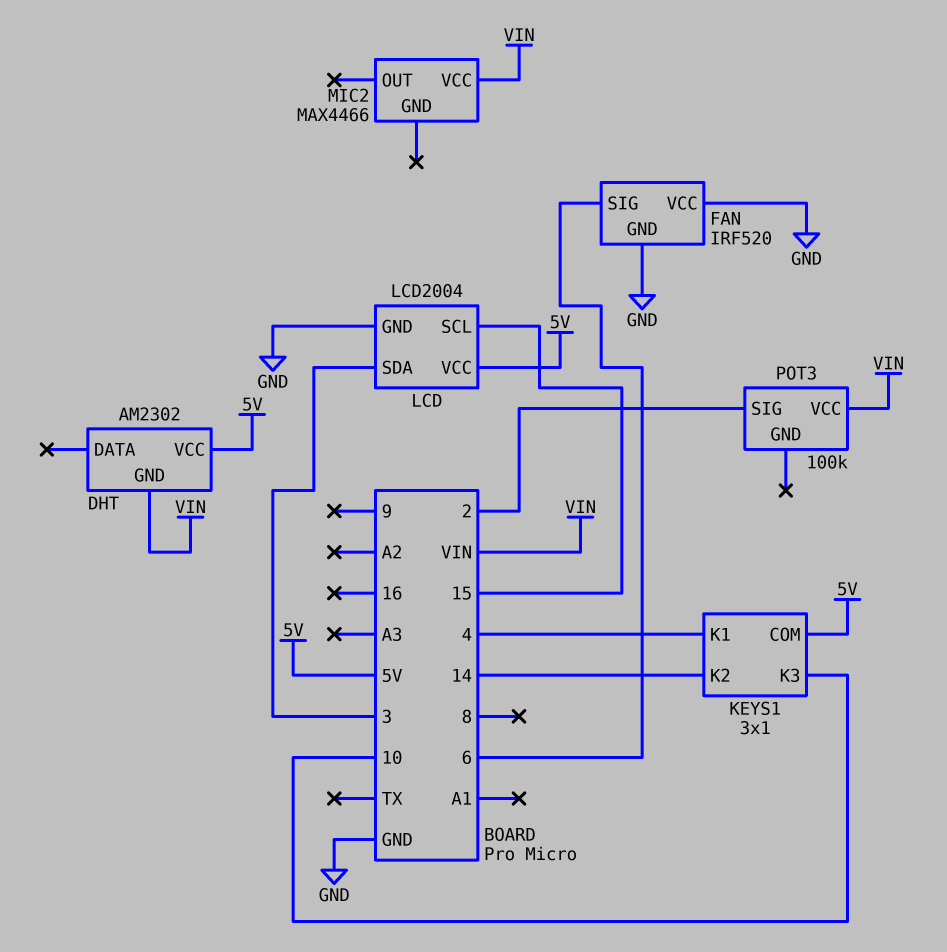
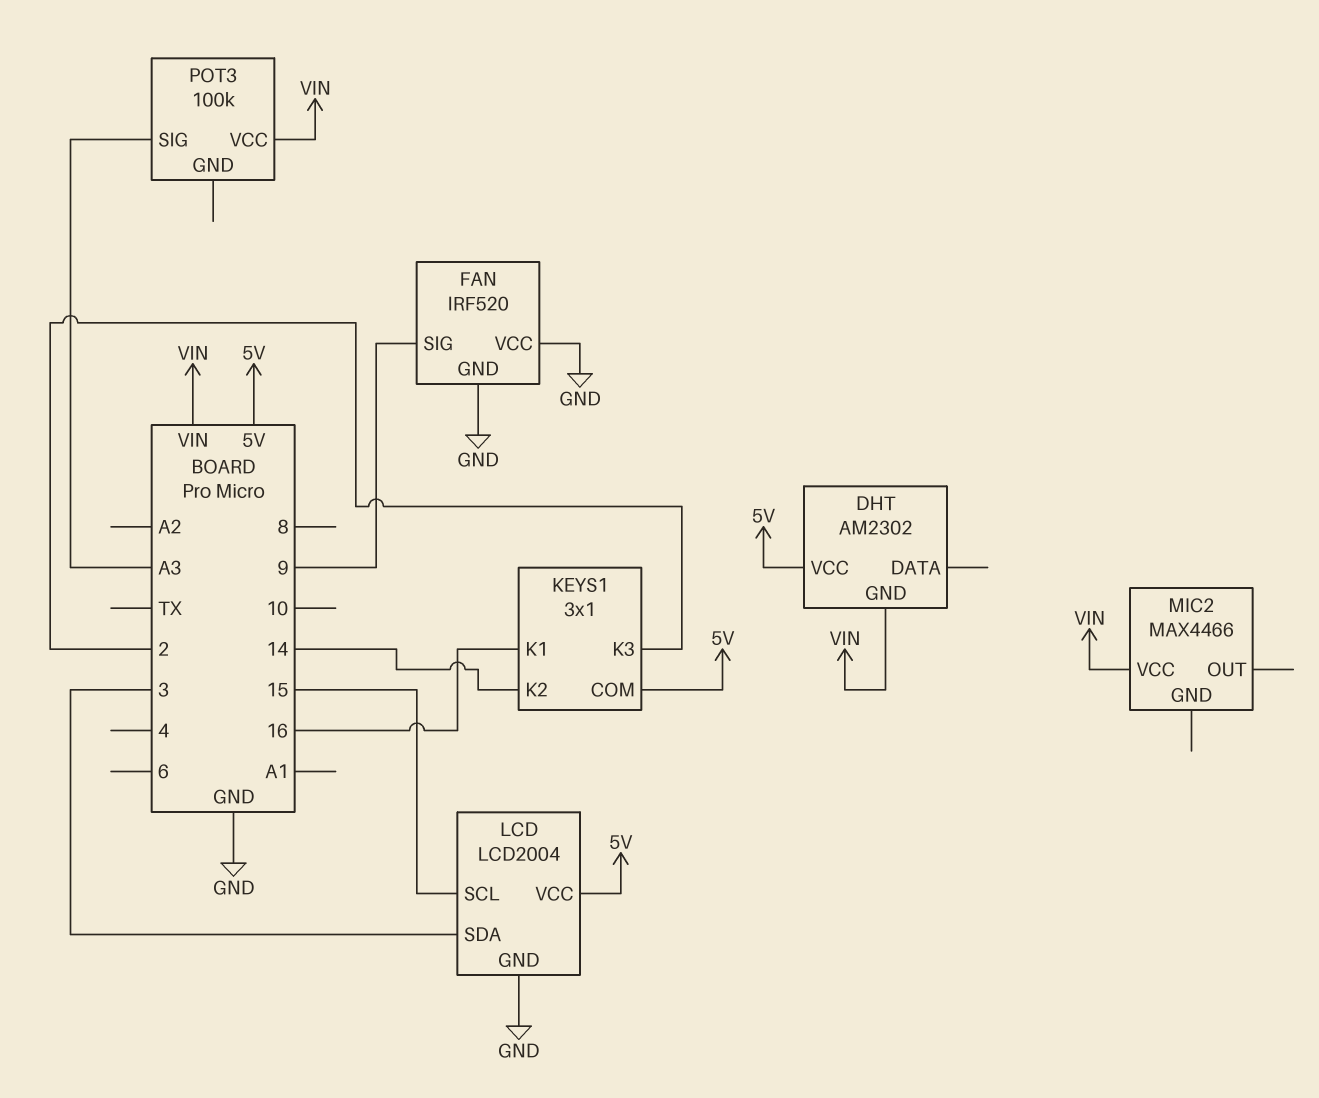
FAN pin SIG: 6 -> 9
KEYS1 pin K1: 4 -> 16
KEYS1 pin K3: 10 -> 2
POT3 pin SIG: 2 -> A3

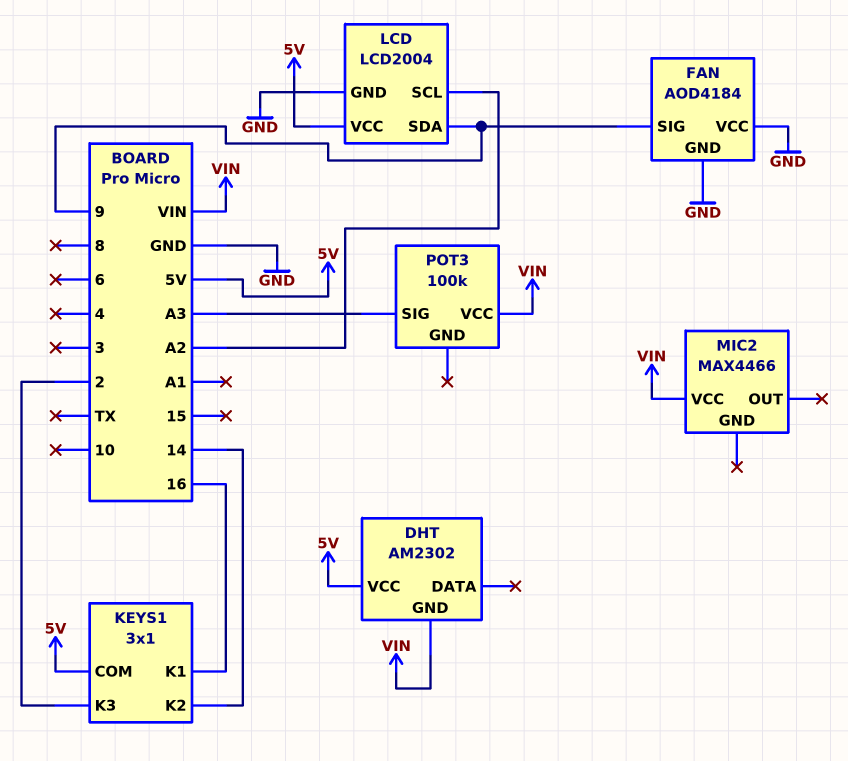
FAN: IRF520 -> AOD4184
LCD pin SCL: 15 -> A2
LCD pin SDA: 3 -> 9

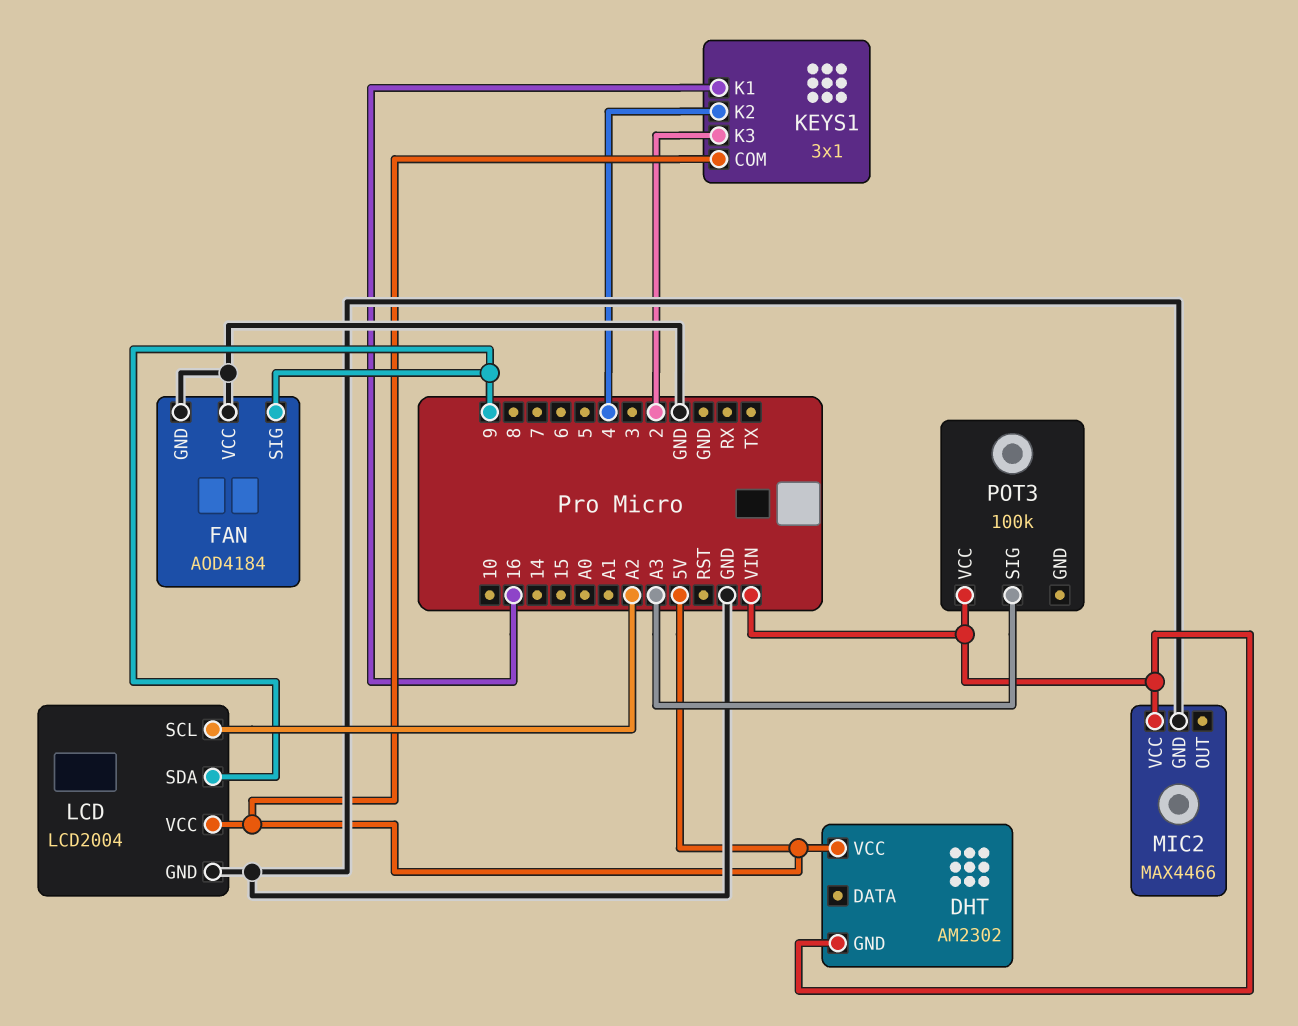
KEYS1 pin K2: 14 -> 4
MIC2 pin GND: none -> GND

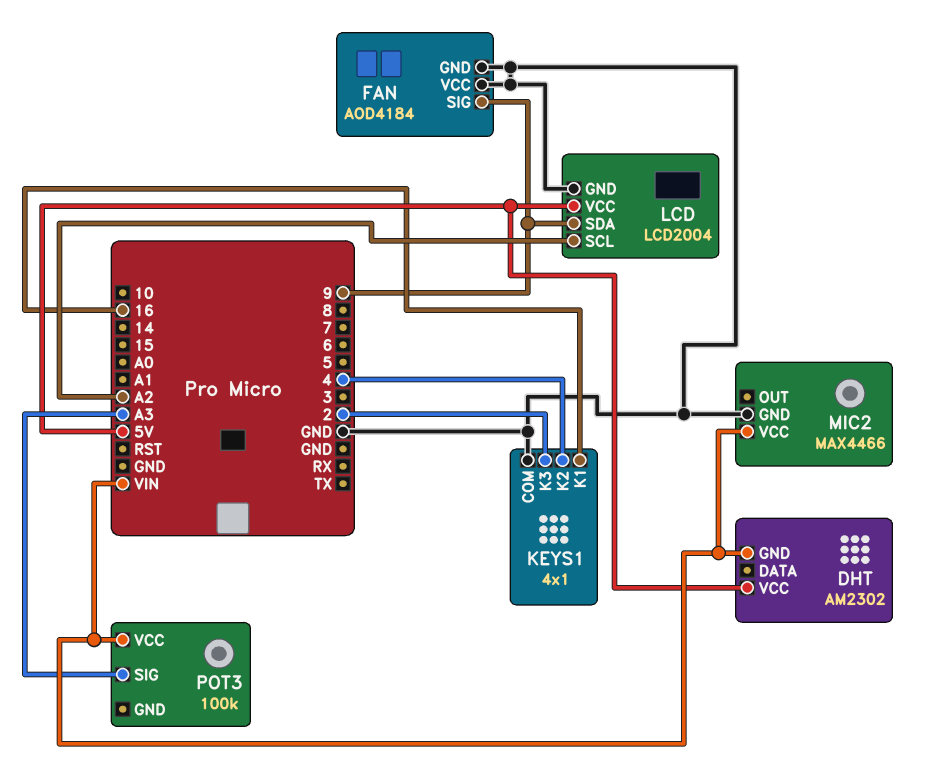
KEYS1: 3x1 -> 4x1
KEYS1 pin COM: 5V -> GND

